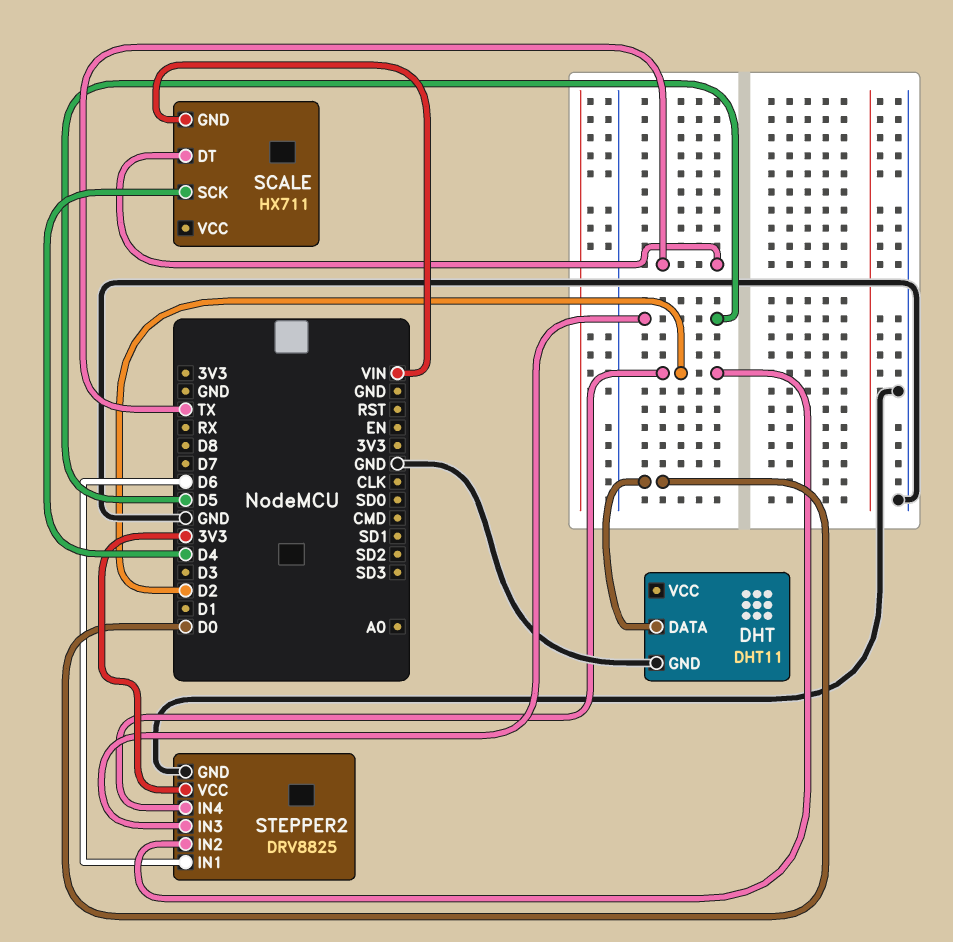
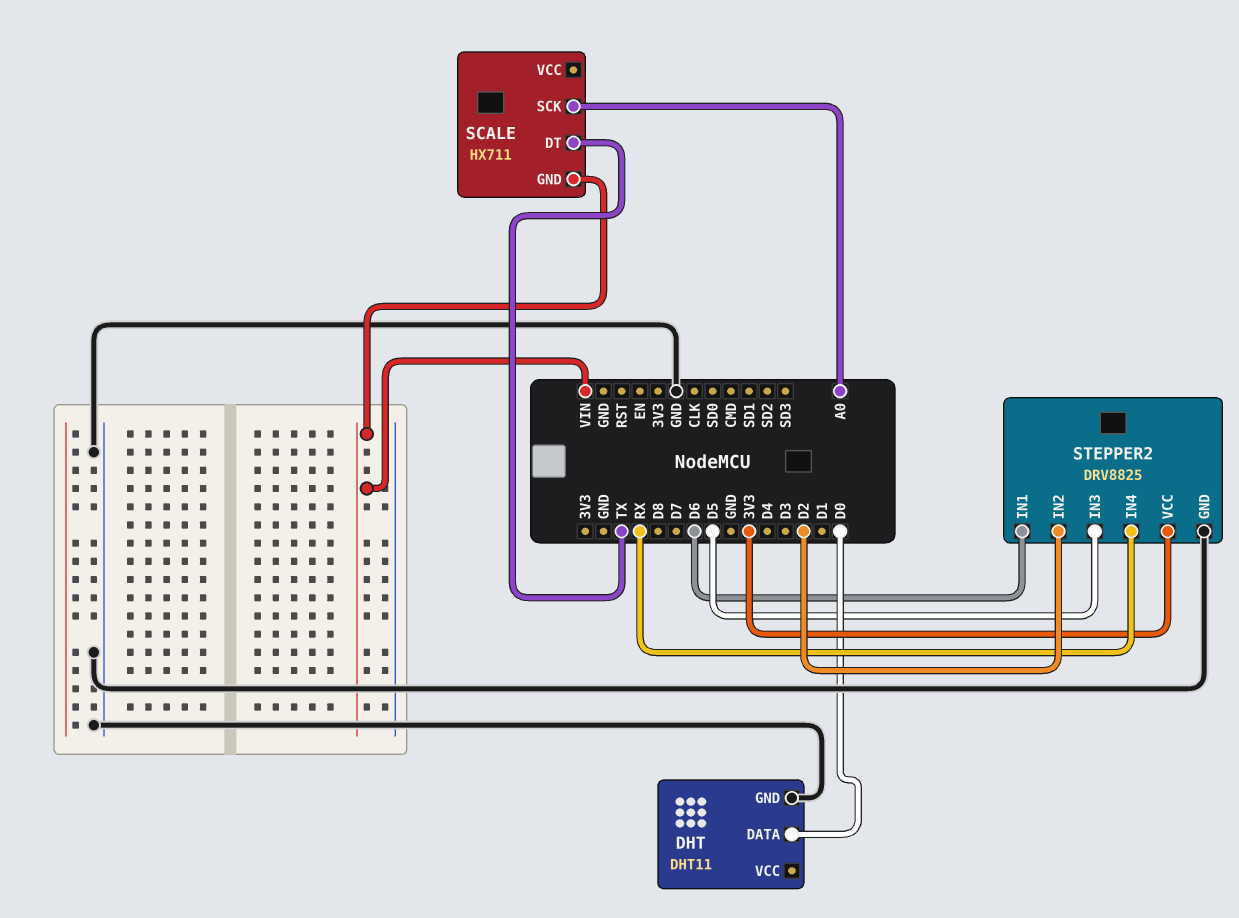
SCALE pin SCK: D4 -> A0
STEPPER2 pin IN4: D2 -> RX

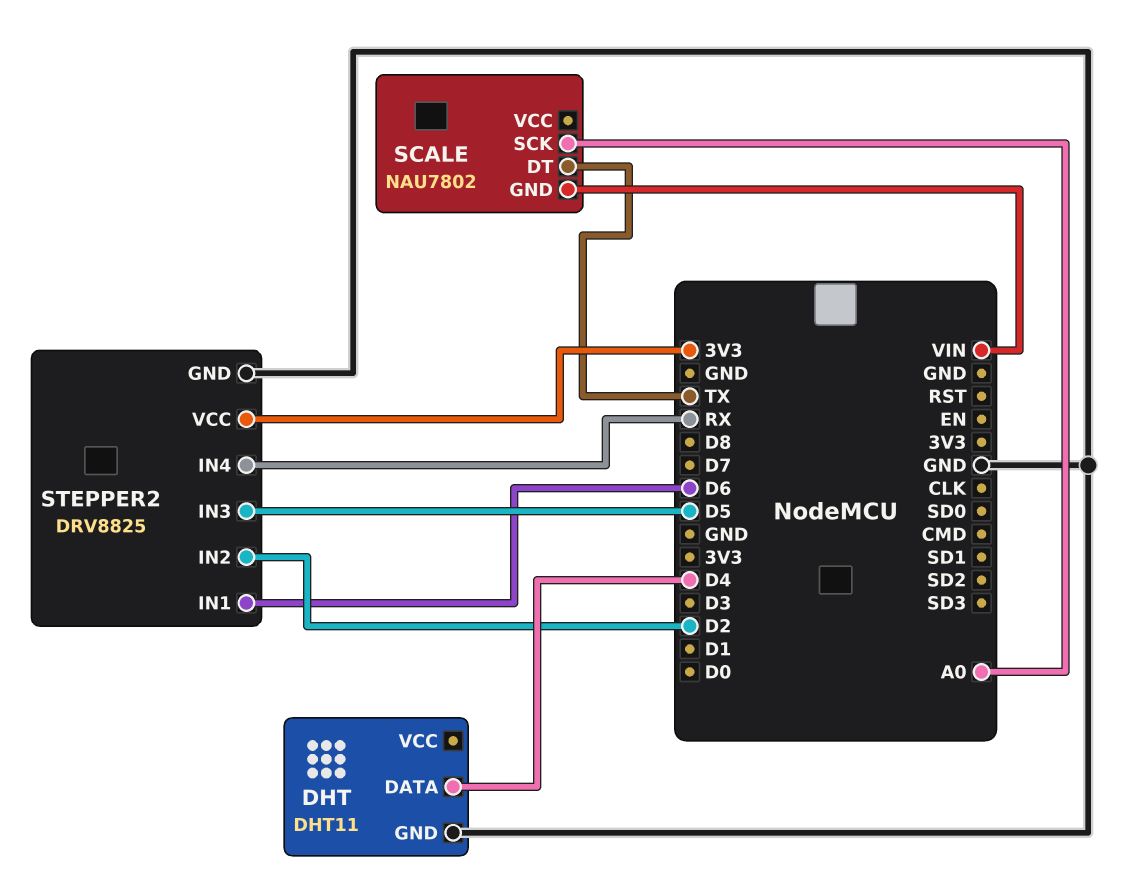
DHT pin DATA: D0 -> D4
SCALE: HX711 -> NAU7802

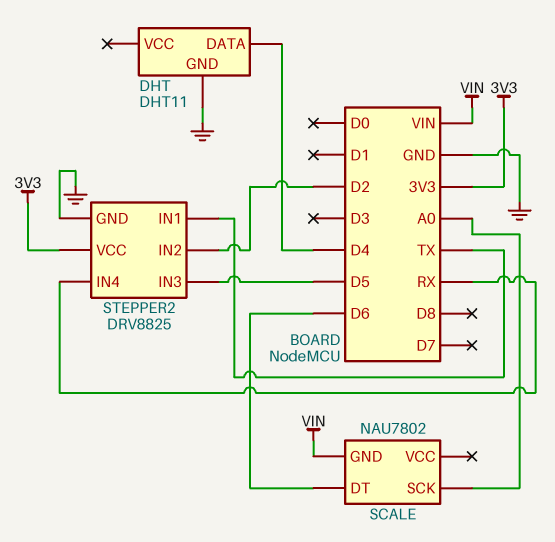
SCALE pin DT: TX -> D6
STEPPER2 pin IN1: D6 -> TX

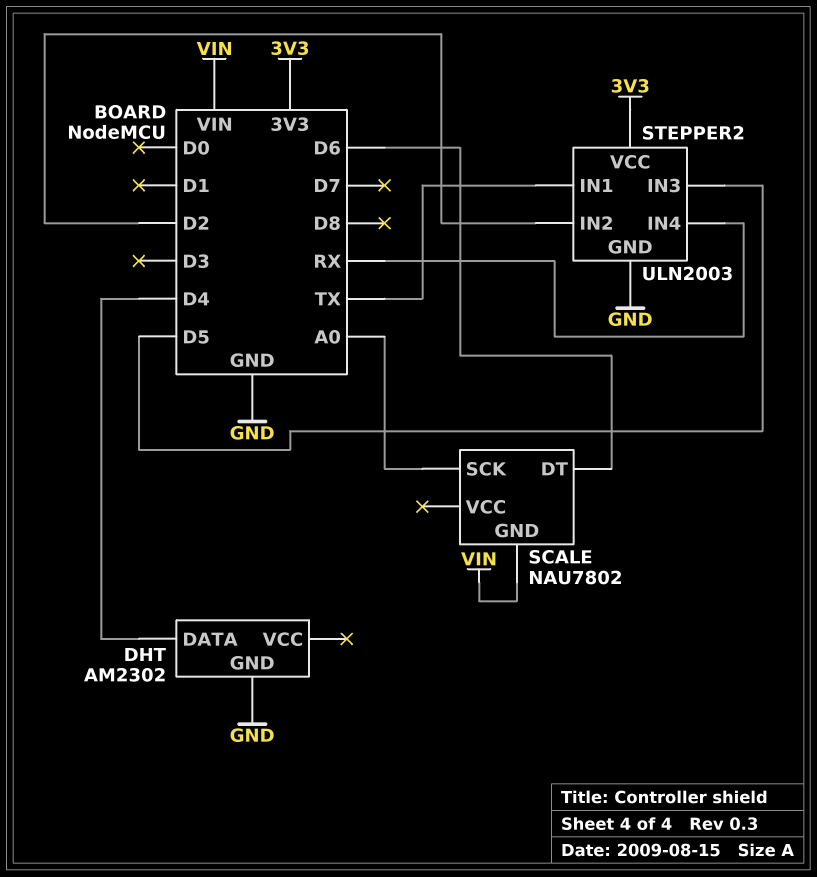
DHT: DHT11 -> AM2302
STEPPER2: DRV8825 -> ULN2003

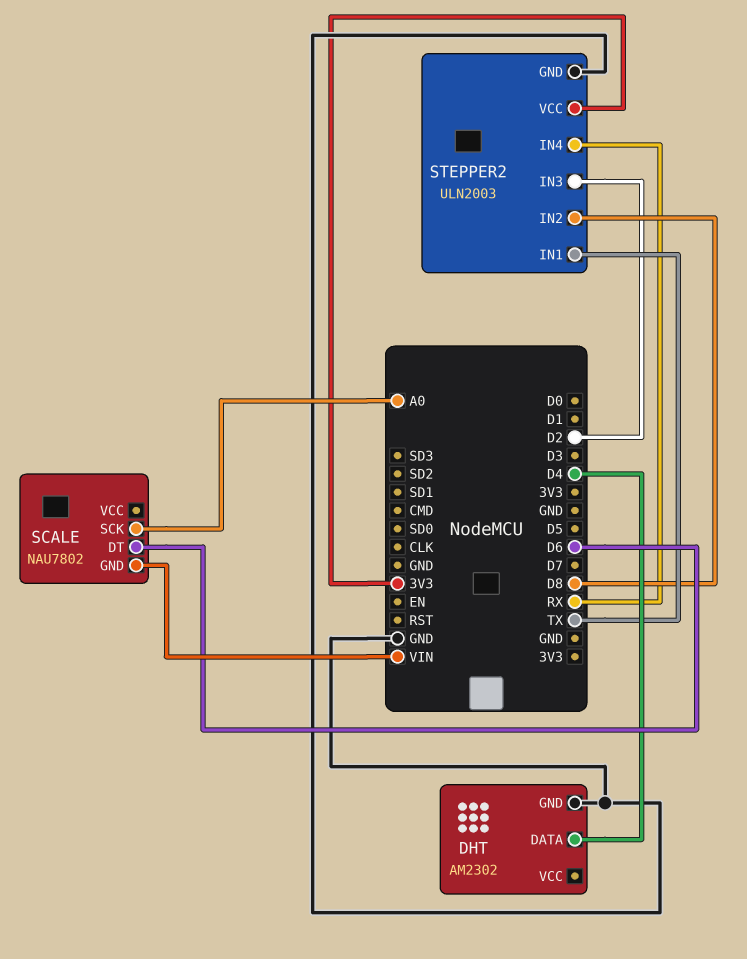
STEPPER2 pin IN2: D2 -> D8
STEPPER2 pin IN3: D5 -> D2

